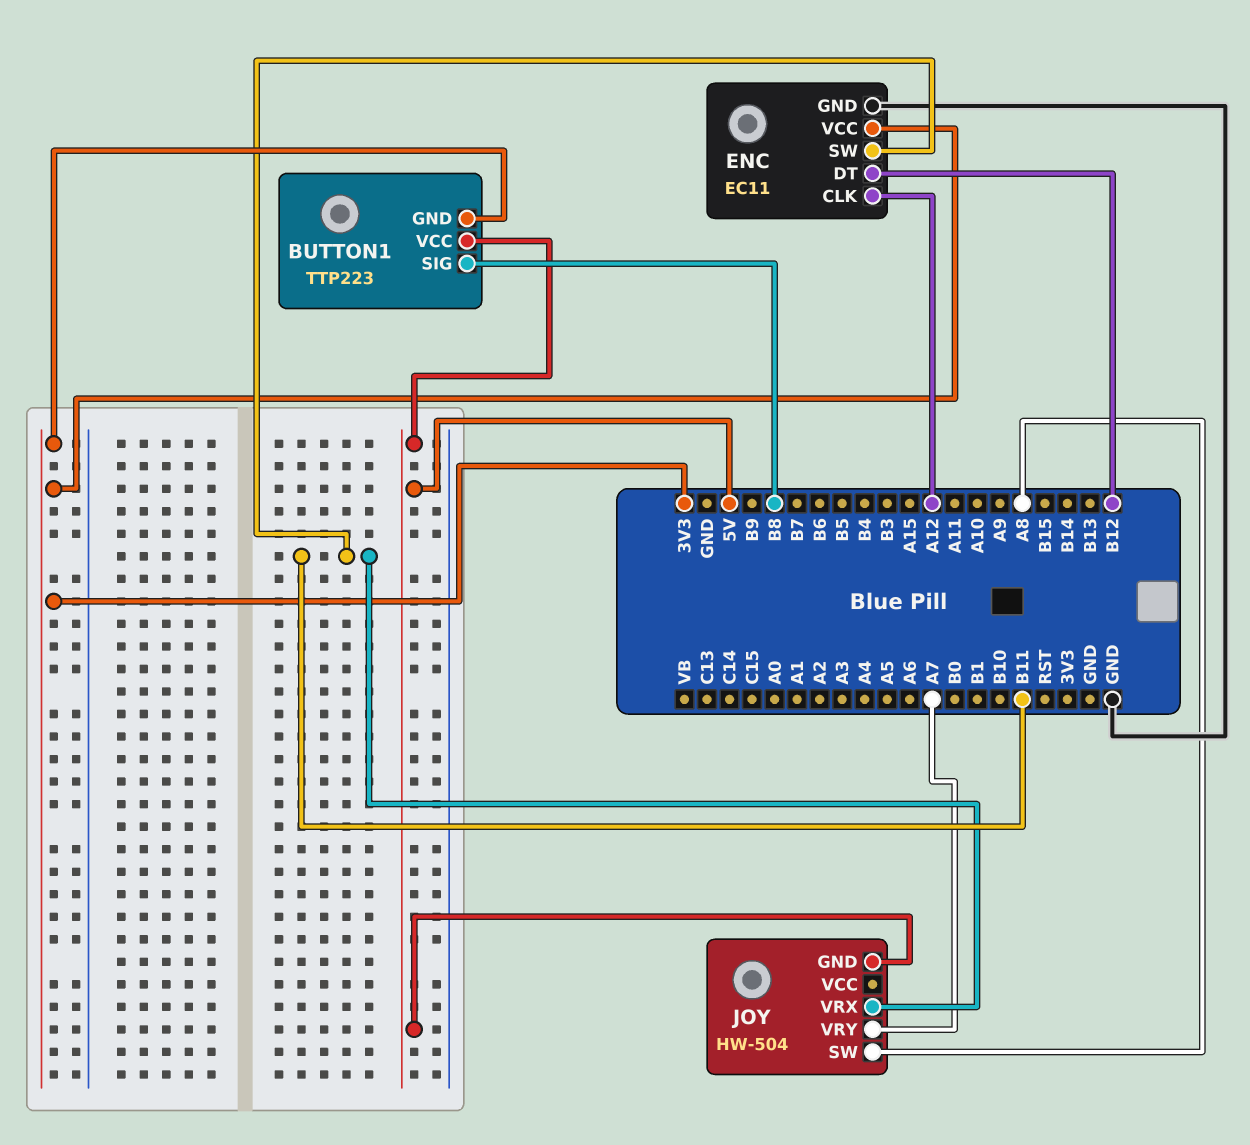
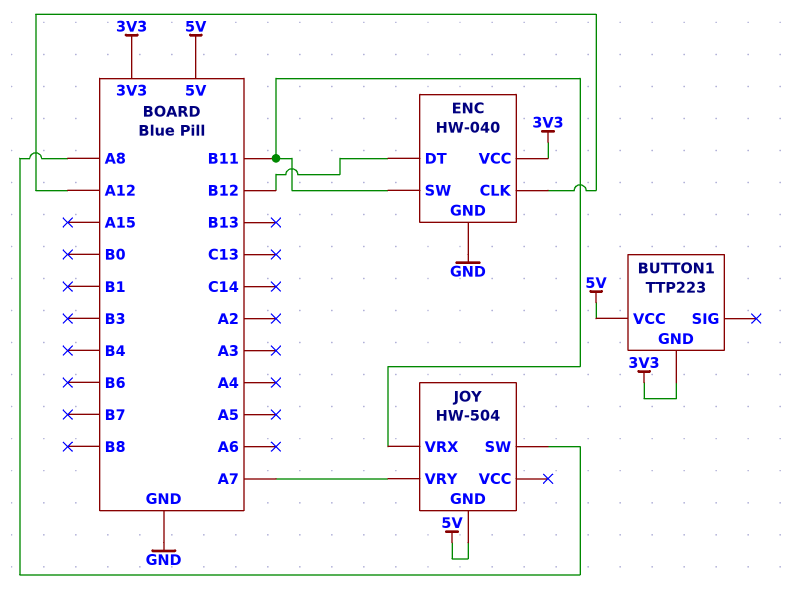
BUTTON1 pin SIG: B8 -> none
ENC: EC11 -> HW-040

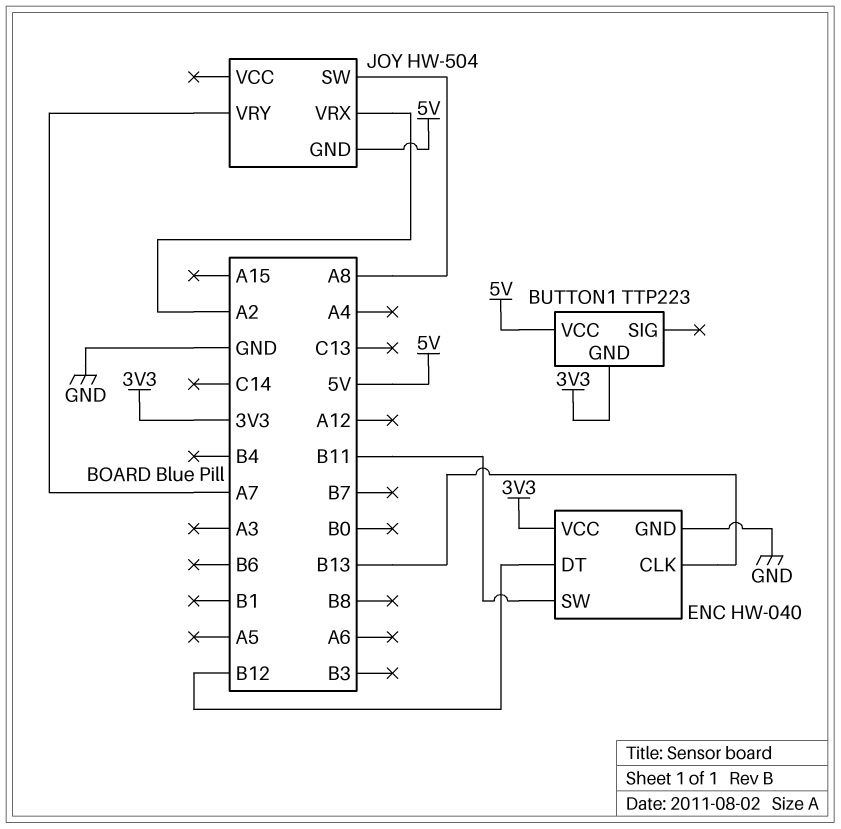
ENC pin CLK: A12 -> B13
JOY pin VRX: B11 -> A2

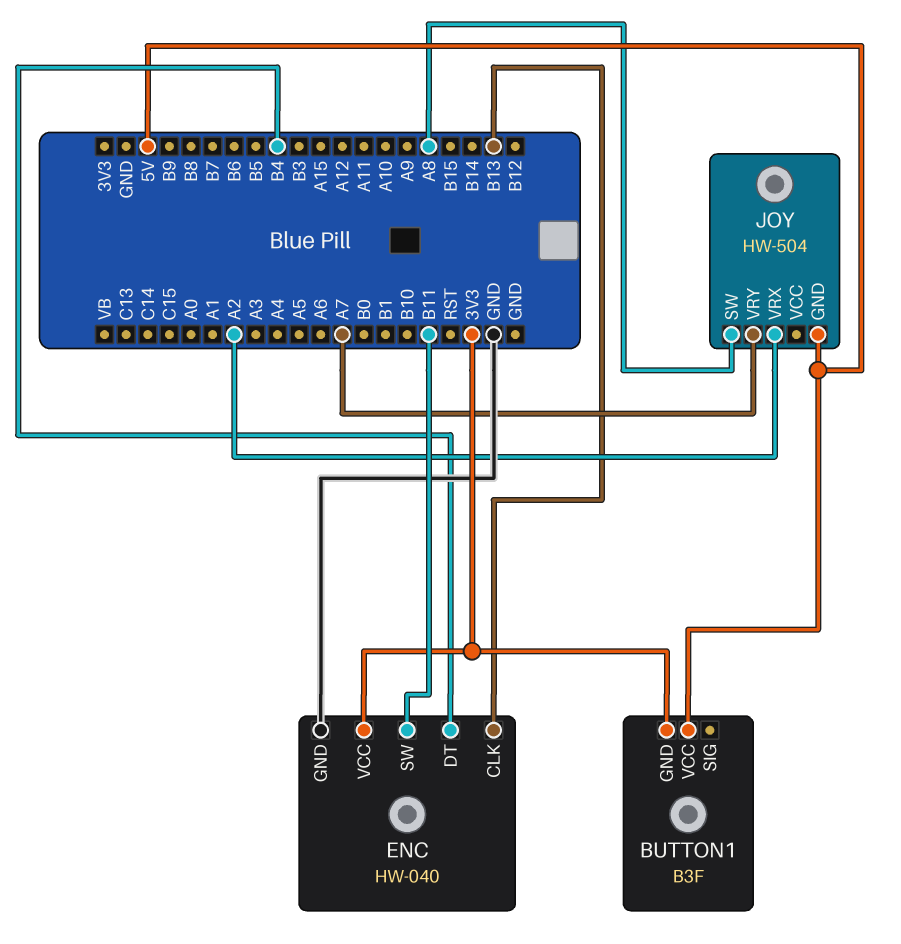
BUTTON1: TTP223 -> B3F
ENC pin DT: B12 -> B4

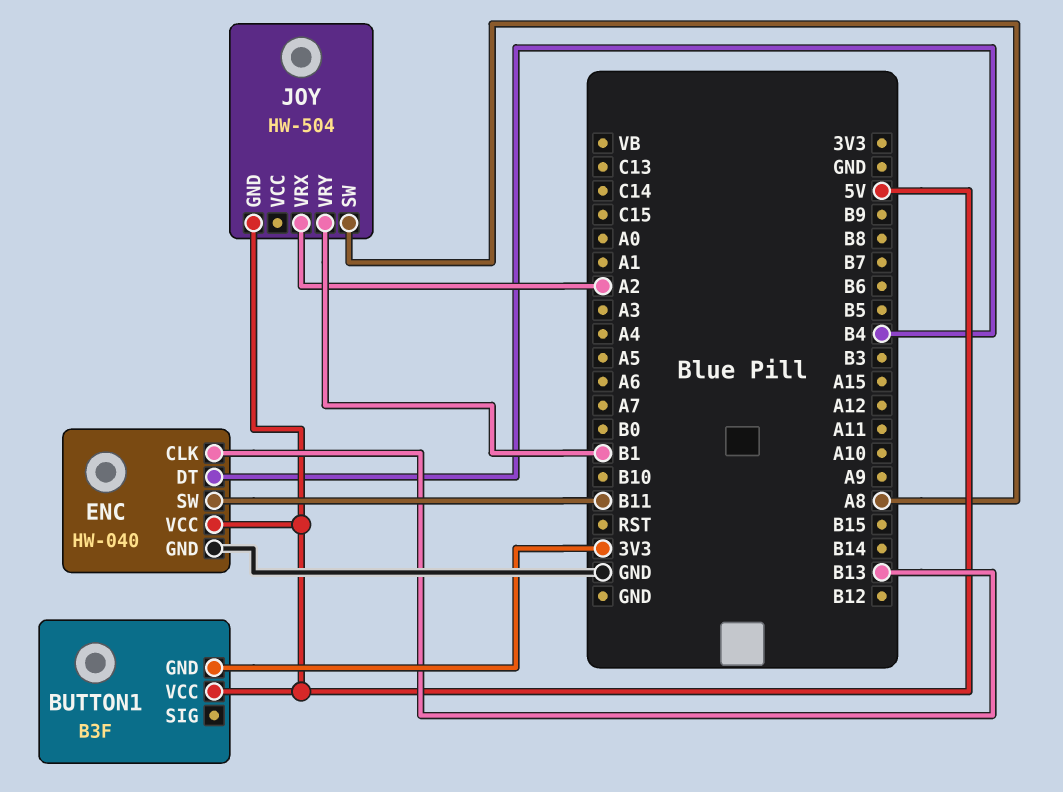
ENC pin VCC: 3V3 -> 5V
JOY pin VRY: A7 -> B1

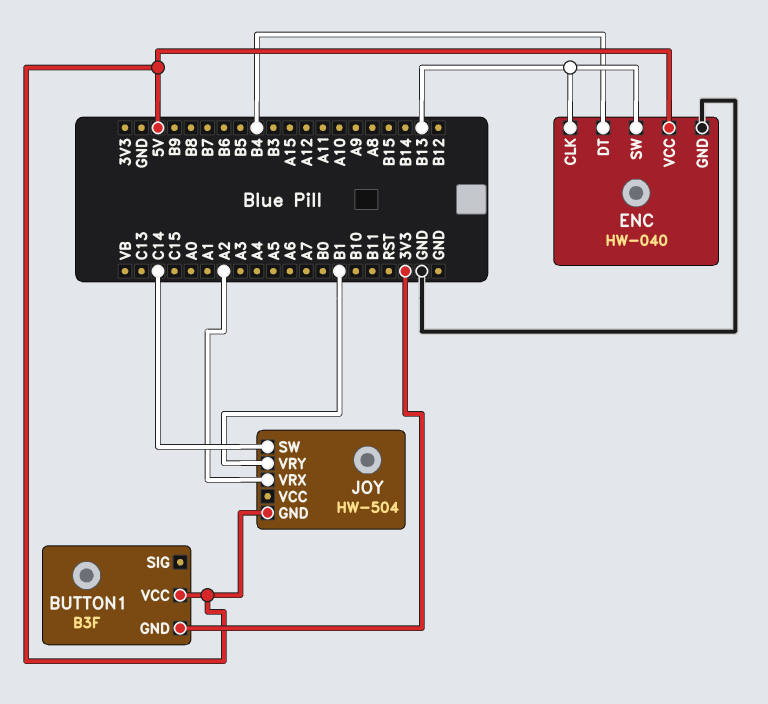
ENC pin SW: B11 -> B13
JOY pin SW: A8 -> C14

